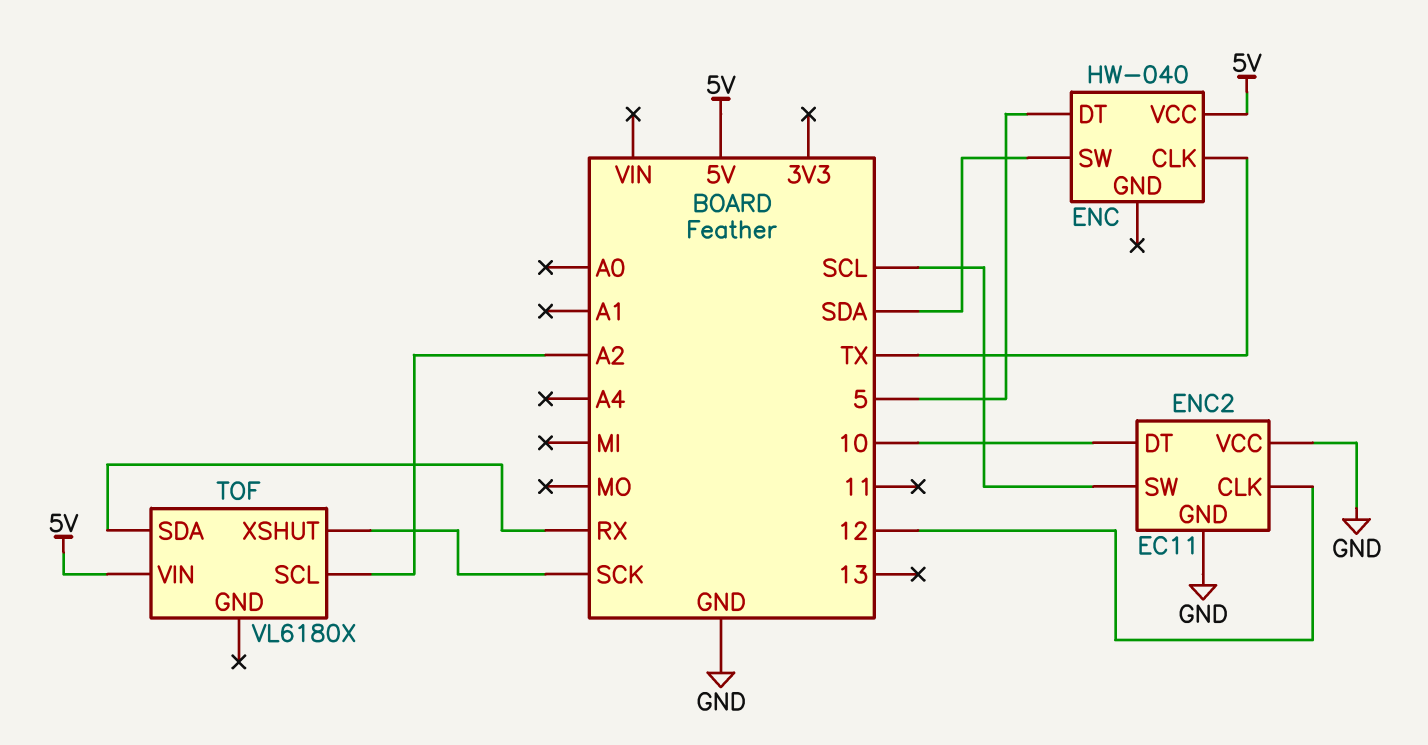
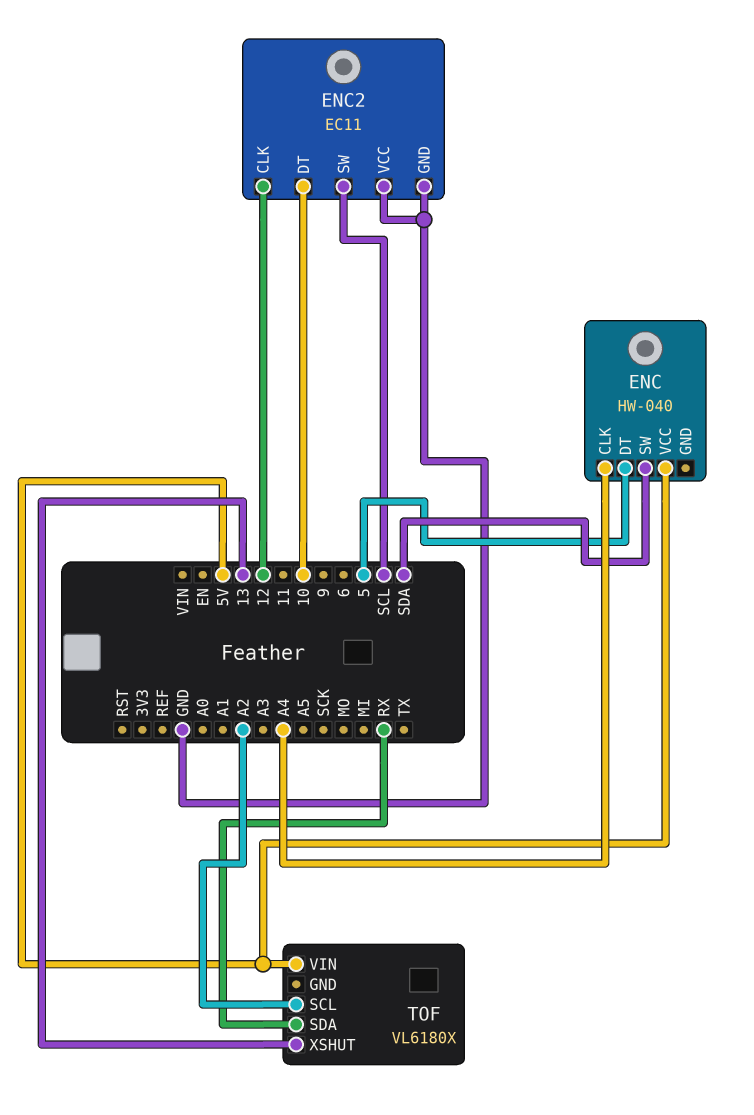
ENC pin CLK: TX -> A4
TOF pin XSHUT: SCK -> 13

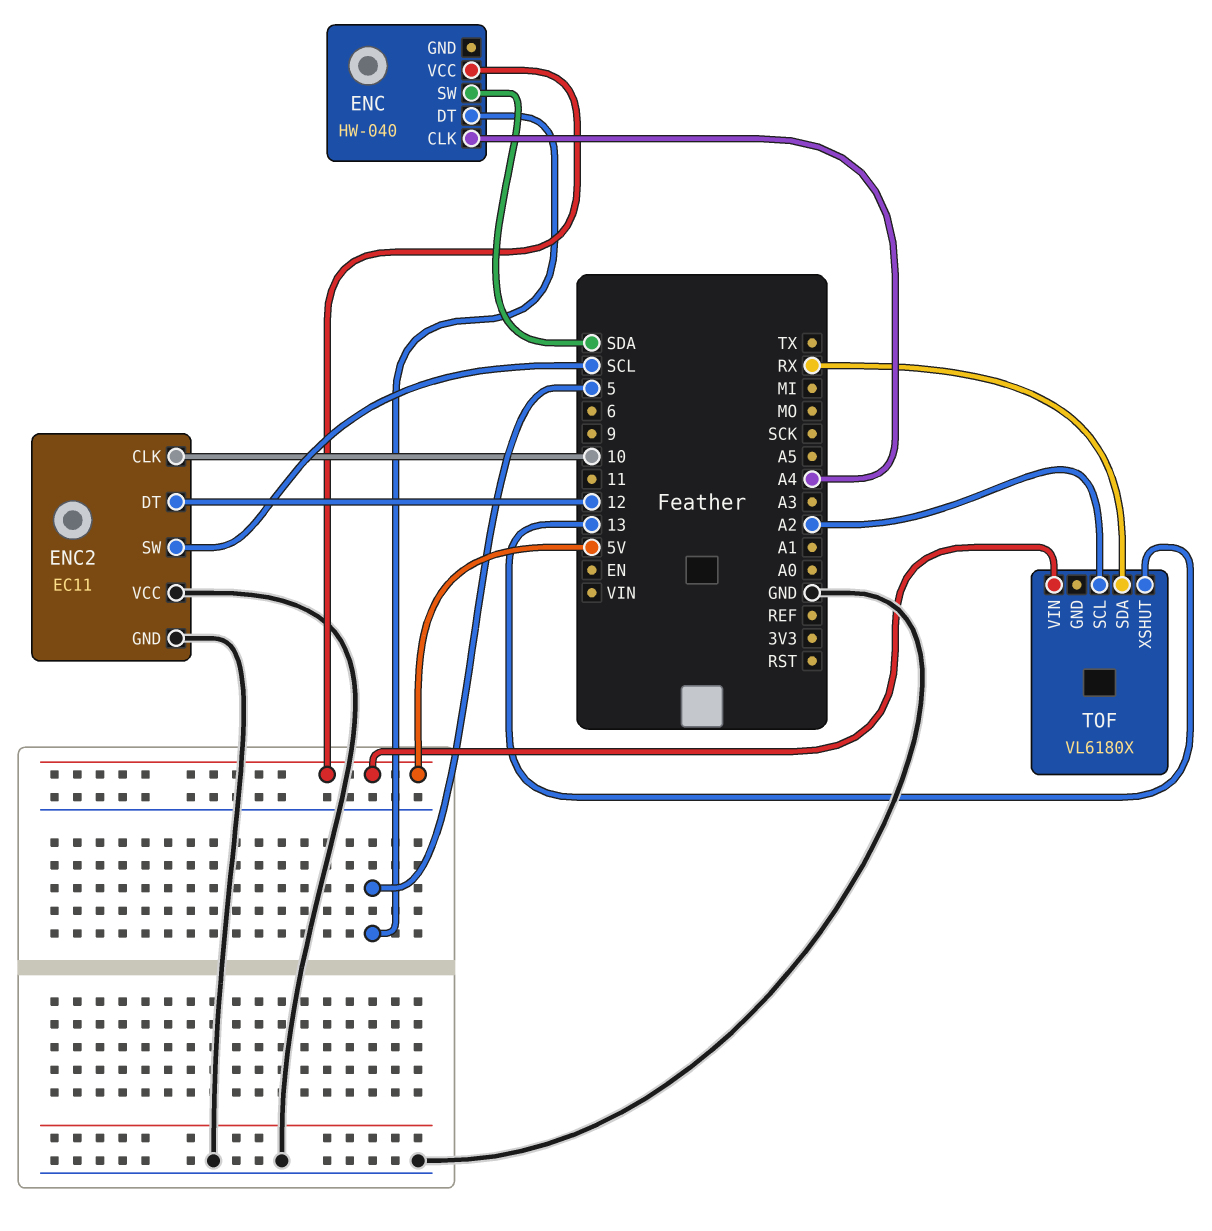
ENC2 pin CLK: 12 -> 10
ENC2 pin DT: 10 -> 12

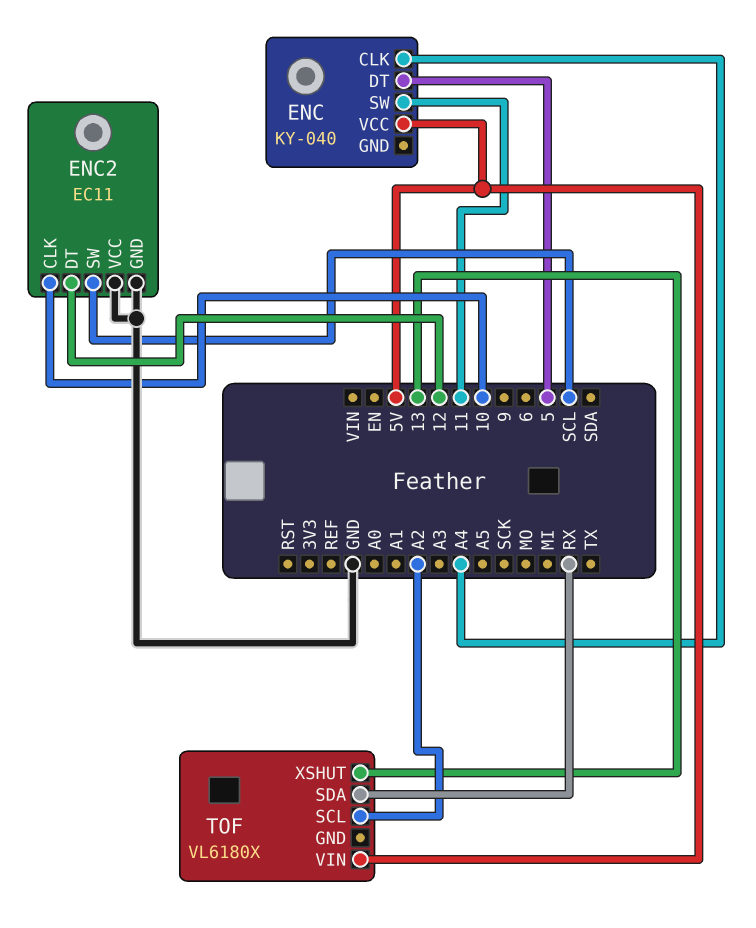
ENC: HW-040 -> KY-040
ENC pin SW: SDA -> 11

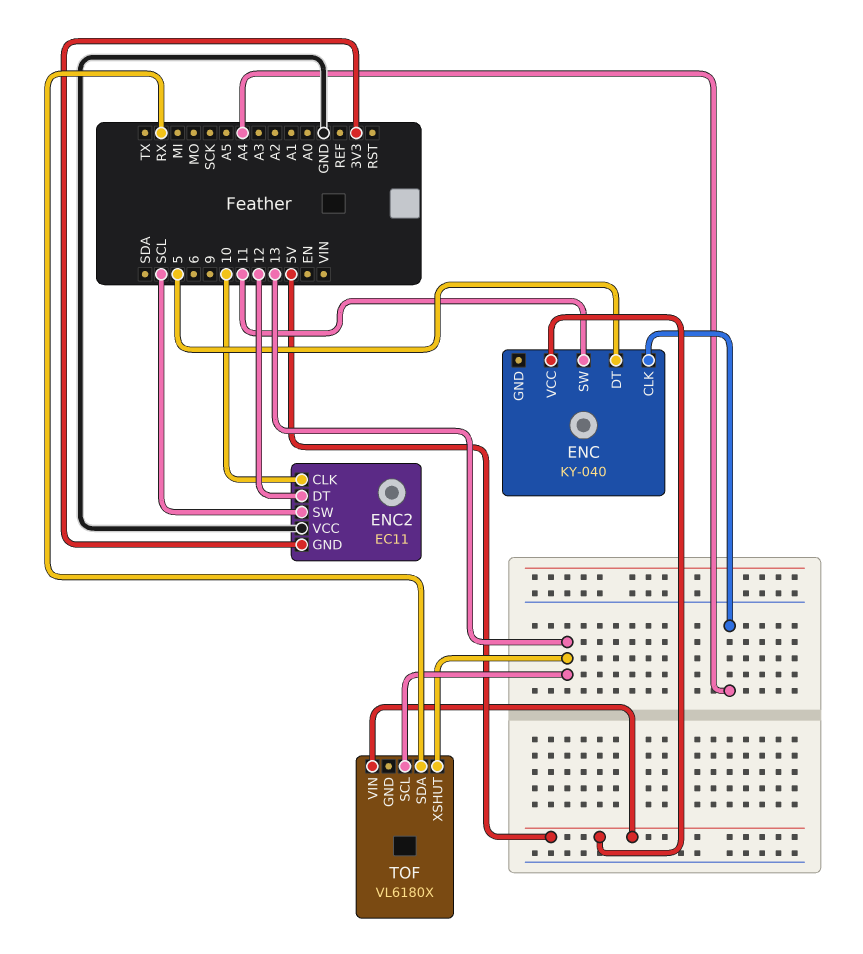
ENC2 pin GND: GND -> 3V3
TOF pin SCL: A2 -> 13

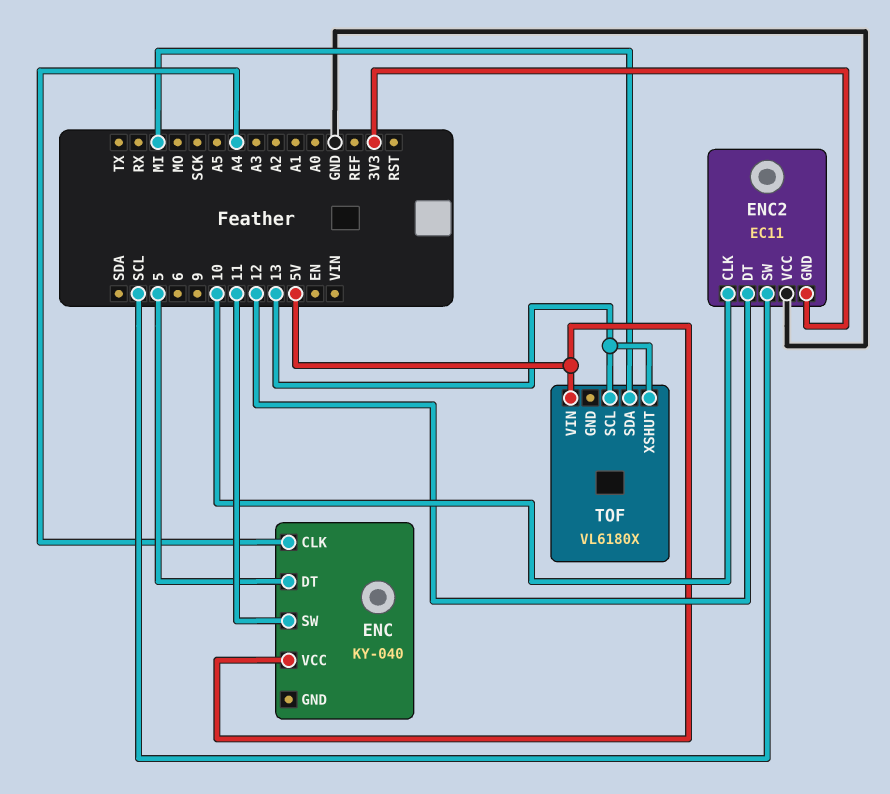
TOF pin SDA: RX -> MI

